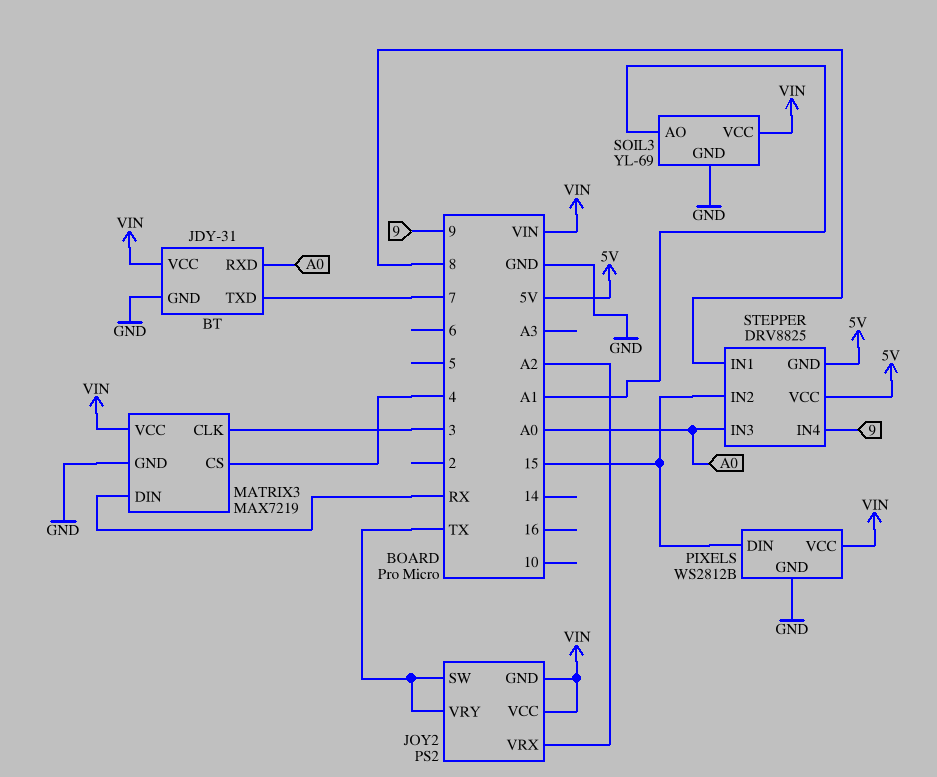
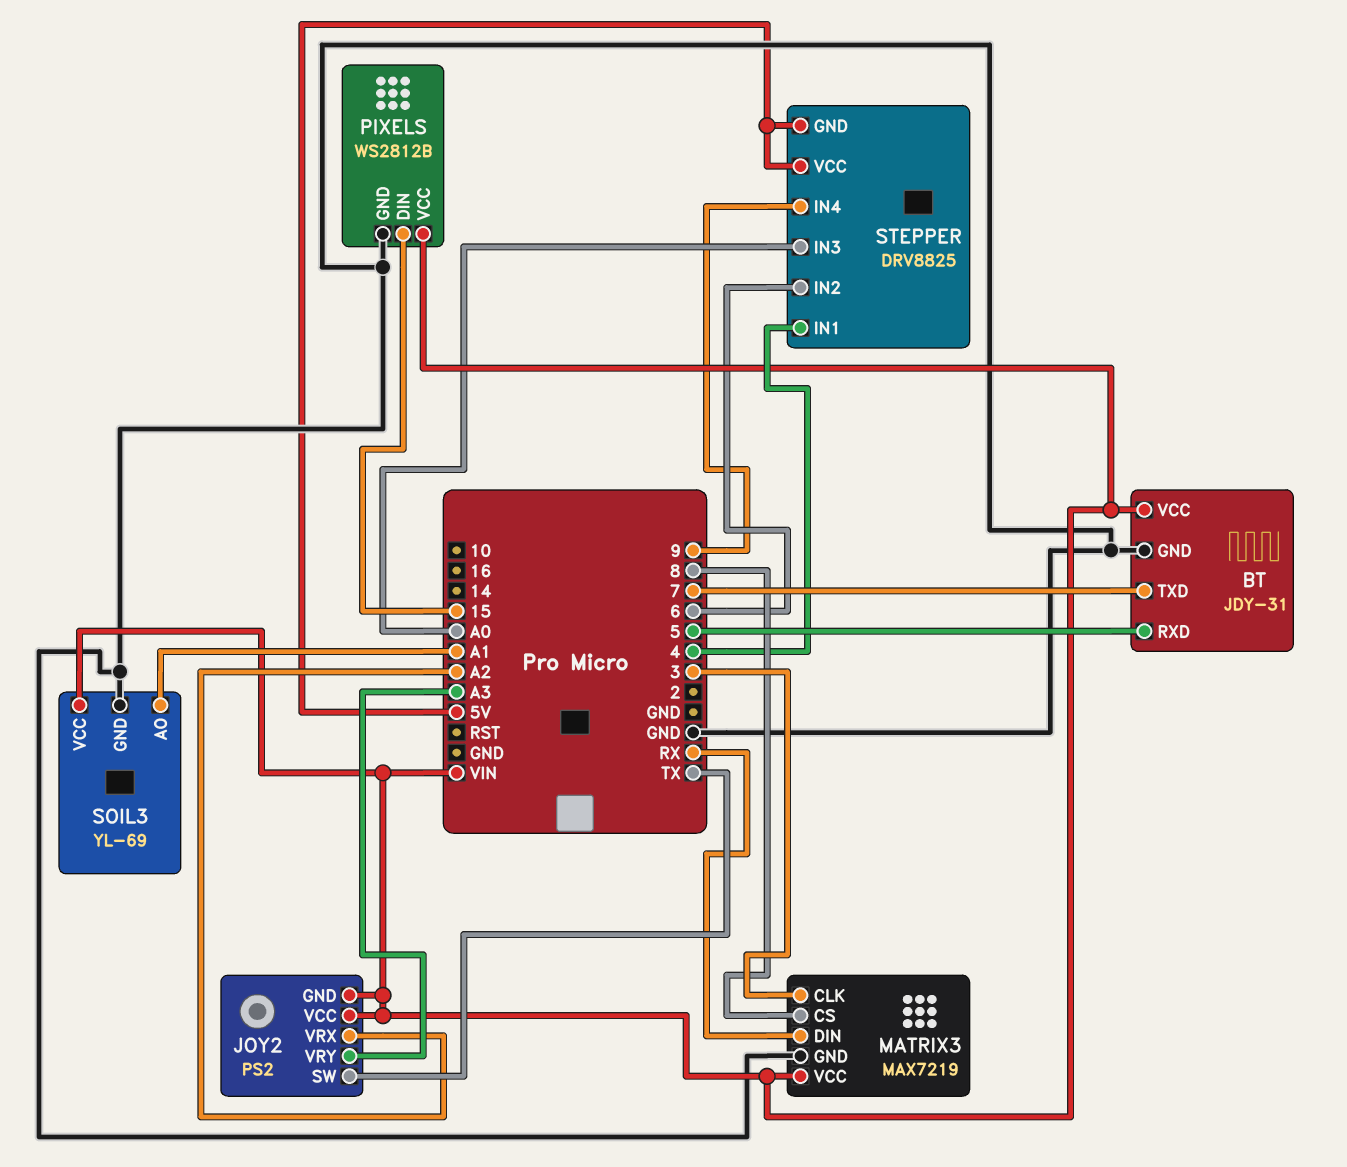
BT pin RXD: A0 -> 5
JOY2 pin VRY: TX -> A3
MATRIX3 pin CS: 4 -> 8
STEPPER pin IN1: 8 -> 4
STEPPER pin IN2: 15 -> 6

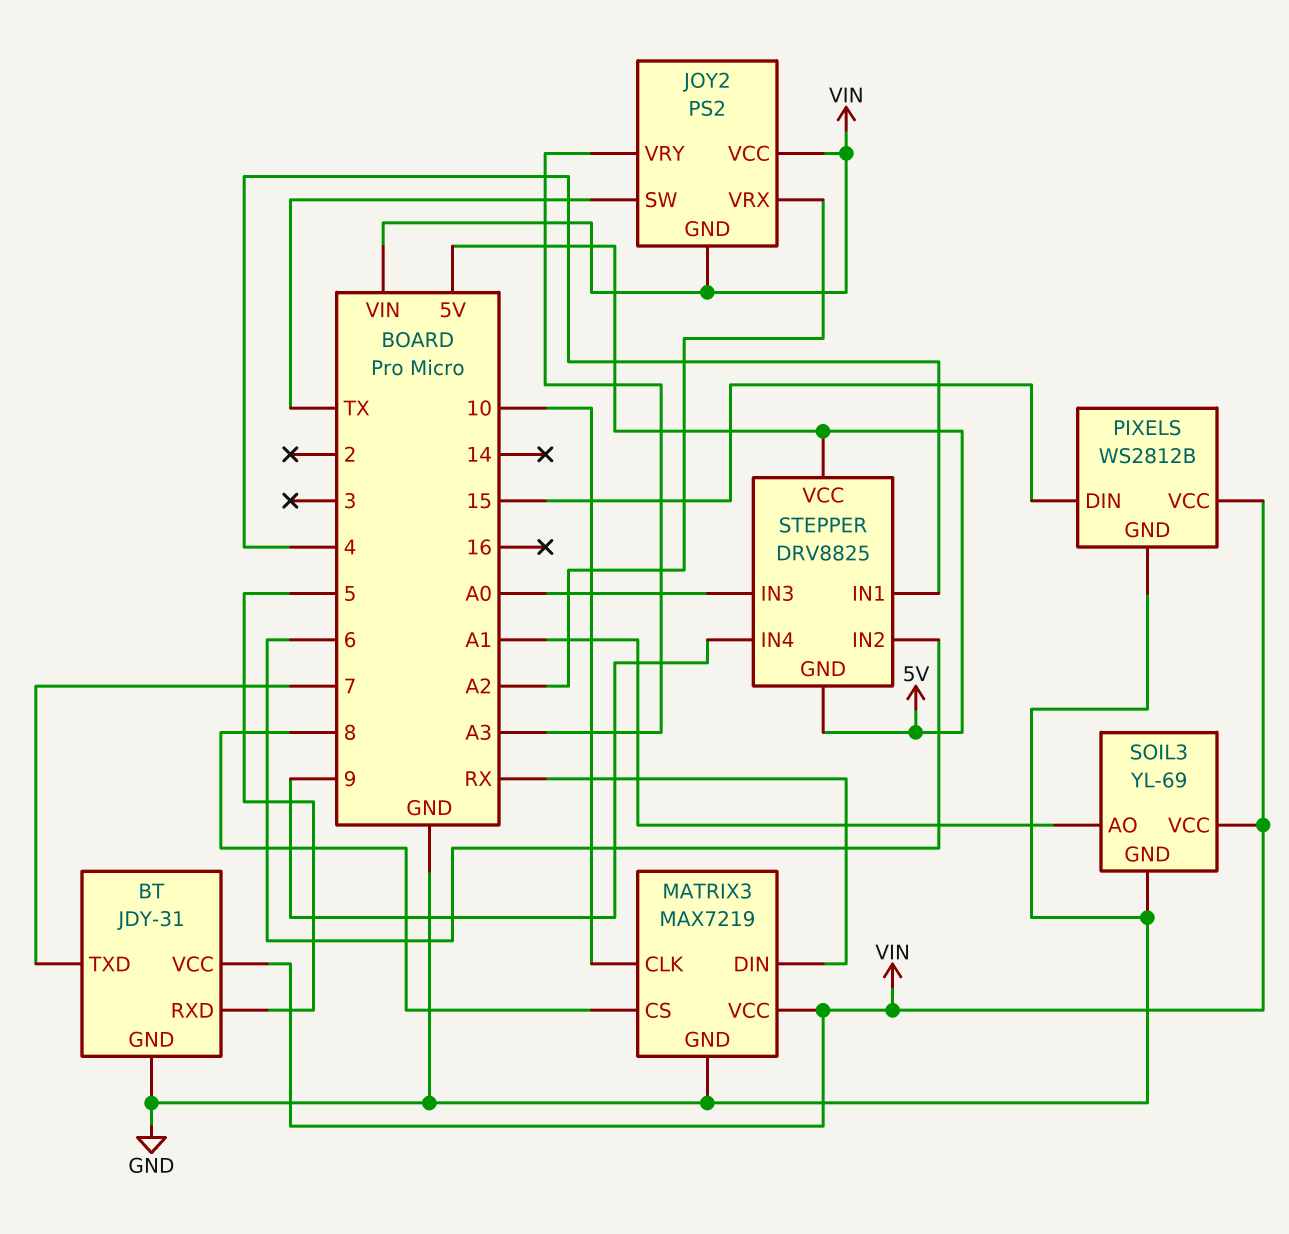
MATRIX3 pin CLK: 3 -> 10

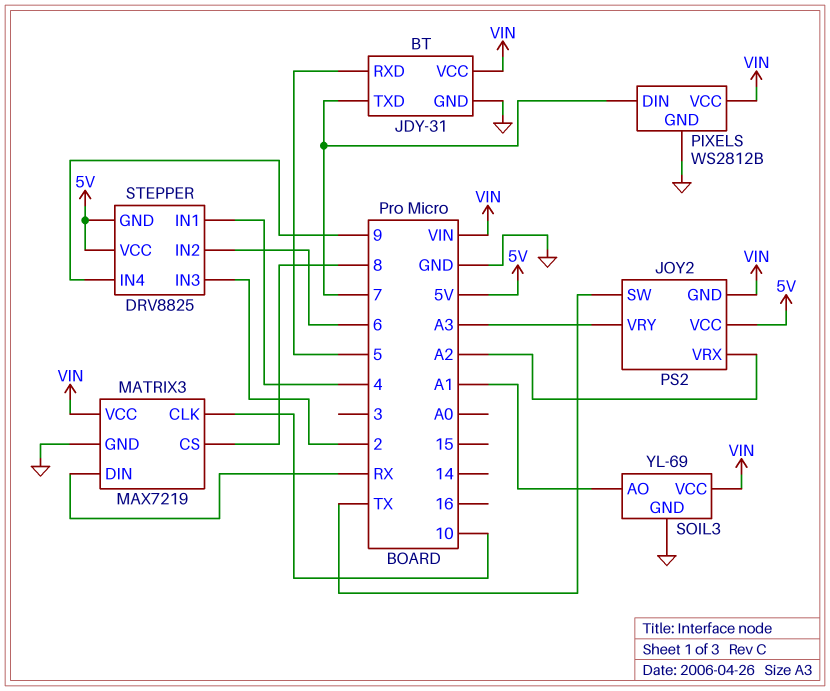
JOY2 pin VCC: VIN -> 5V
PIXELS pin DIN: 15 -> 7
STEPPER pin IN3: A0 -> 2

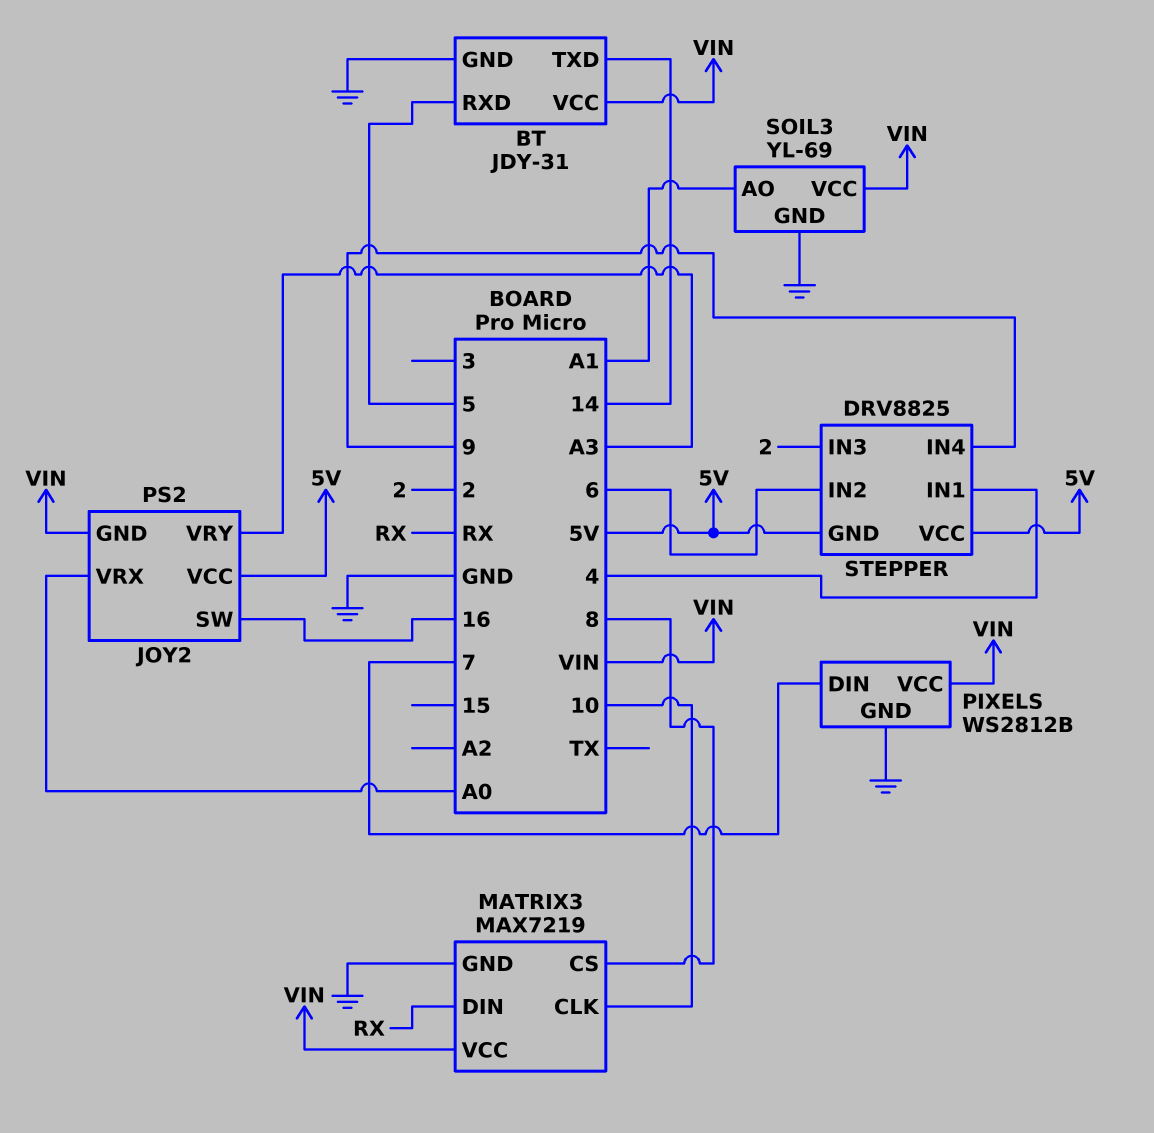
BT pin TXD: 7 -> 14
JOY2 pin SW: TX -> 16
JOY2 pin VRX: A2 -> A0

